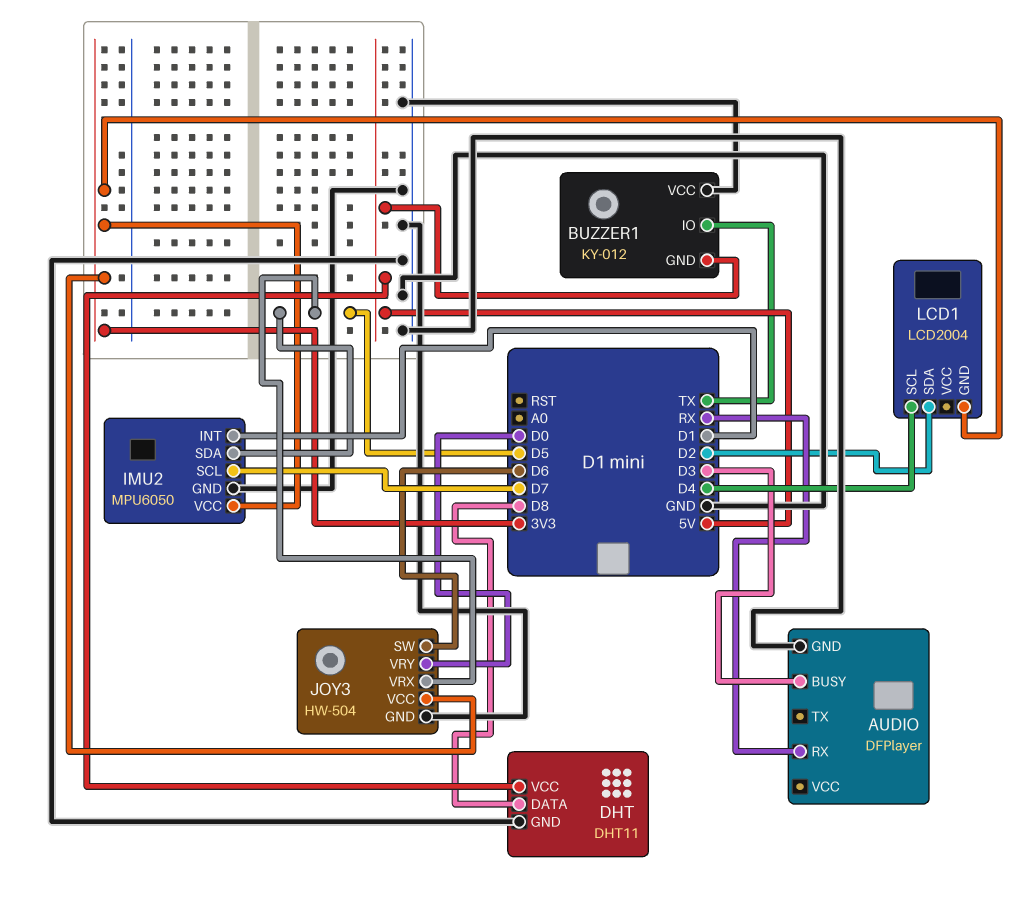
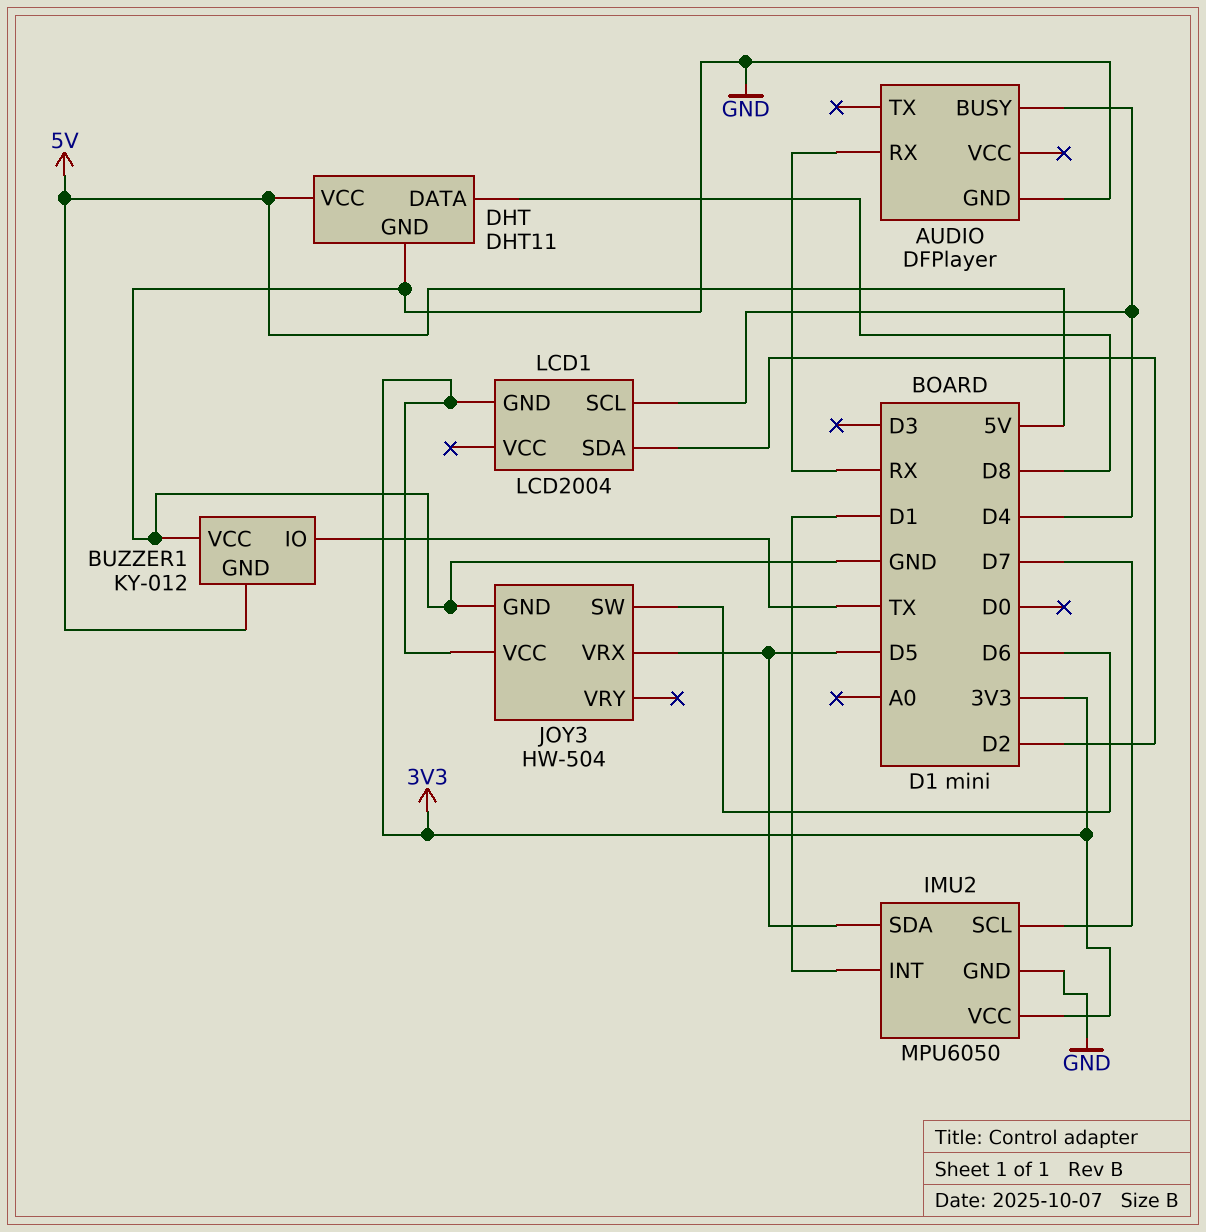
AUDIO pin BUSY: D3 -> D4
JOY3 pin VRY: D0 -> none

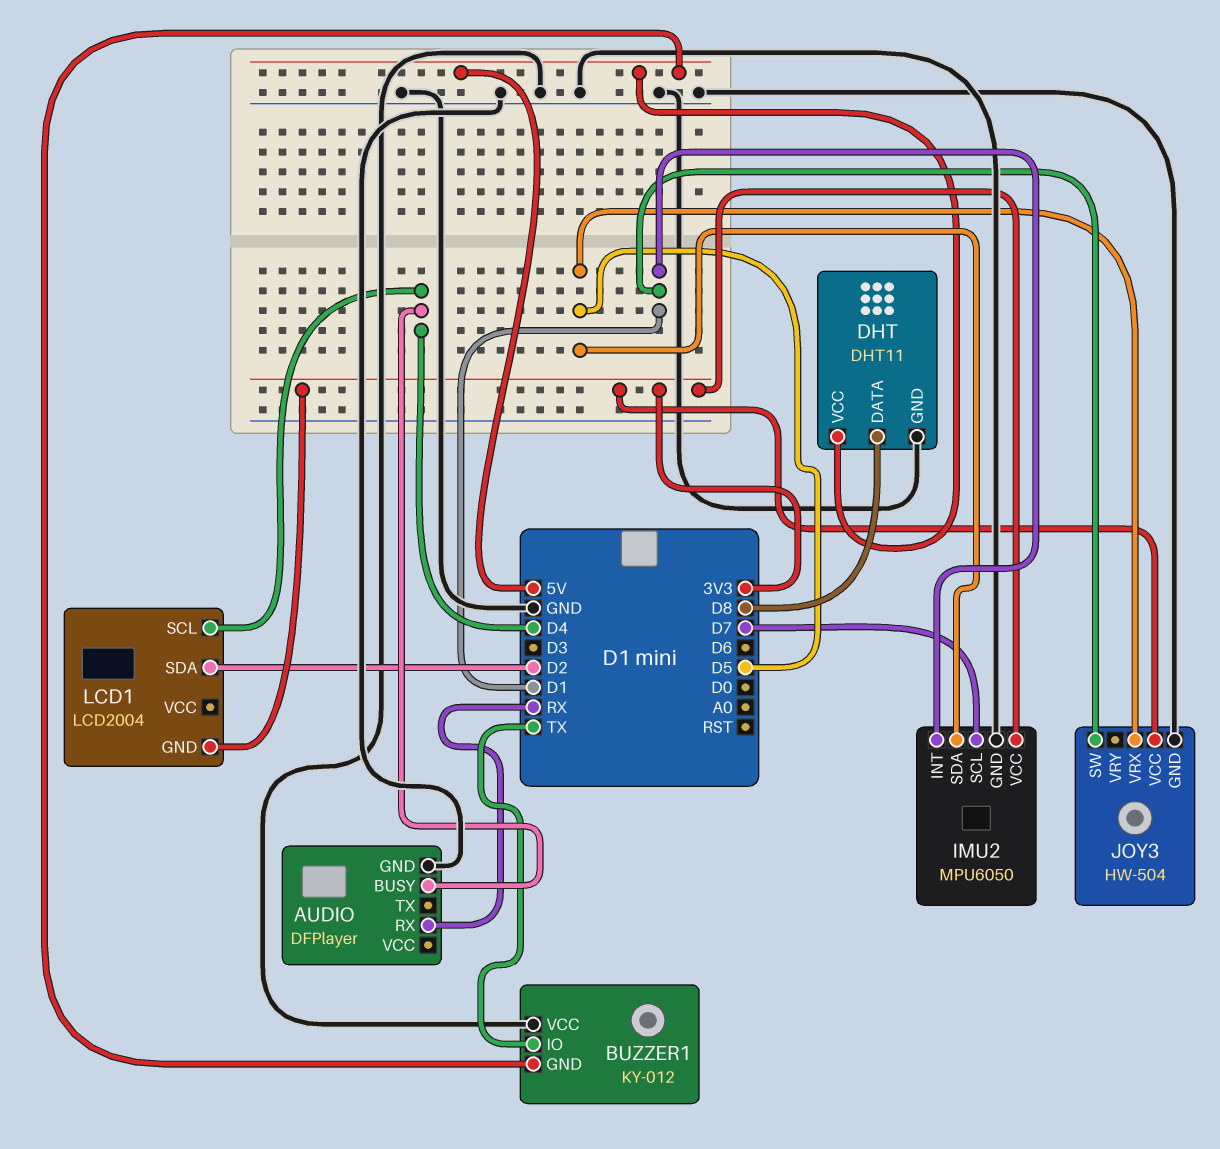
JOY3 pin SW: D6 -> D1

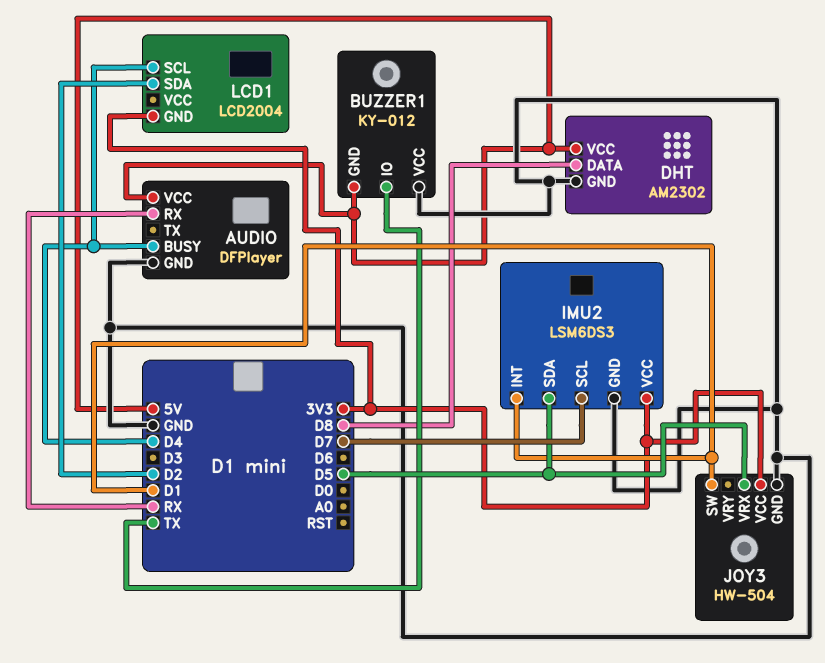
AUDIO pin VCC: none -> 5V
DHT: DHT11 -> AM2302
IMU2: MPU6050 -> LSM6DS3

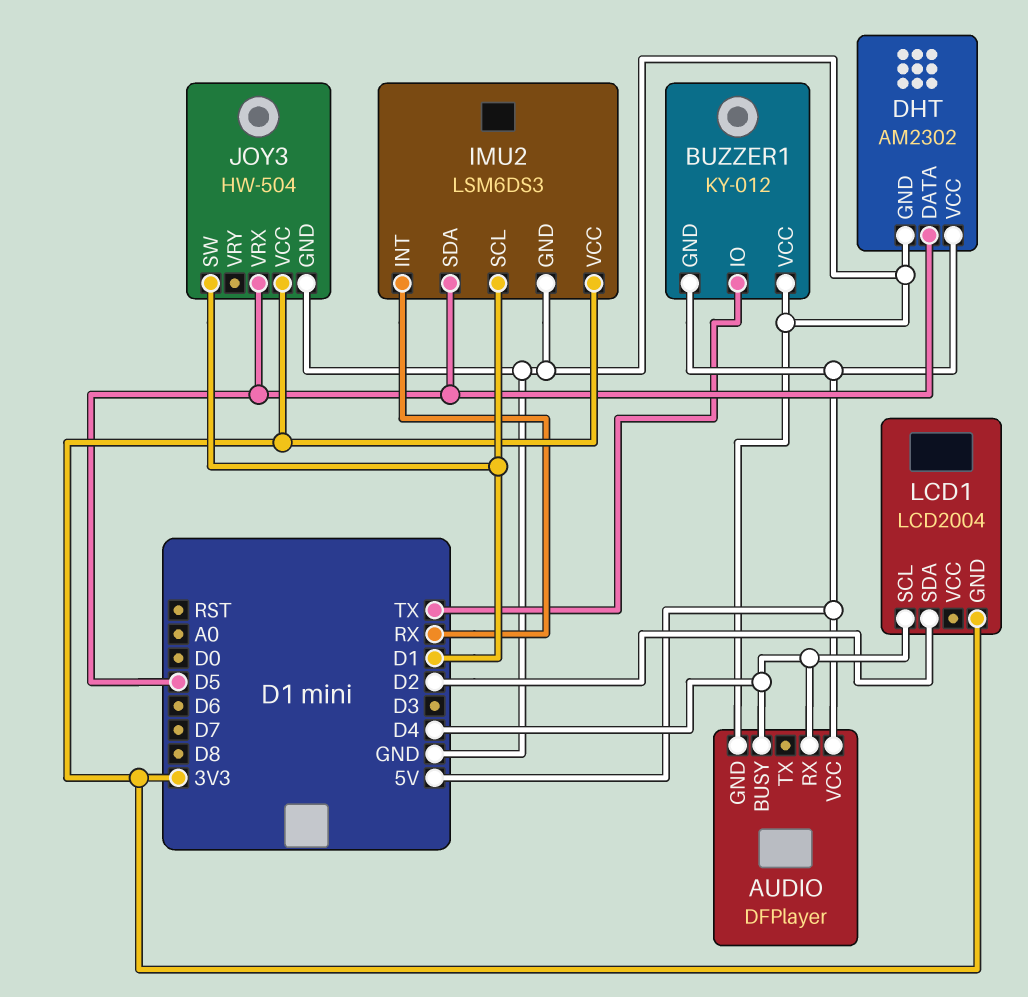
AUDIO pin RX: RX -> D4
DHT pin DATA: D8 -> D5
IMU2 pin INT: D1 -> RX
IMU2 pin SCL: D7 -> D1

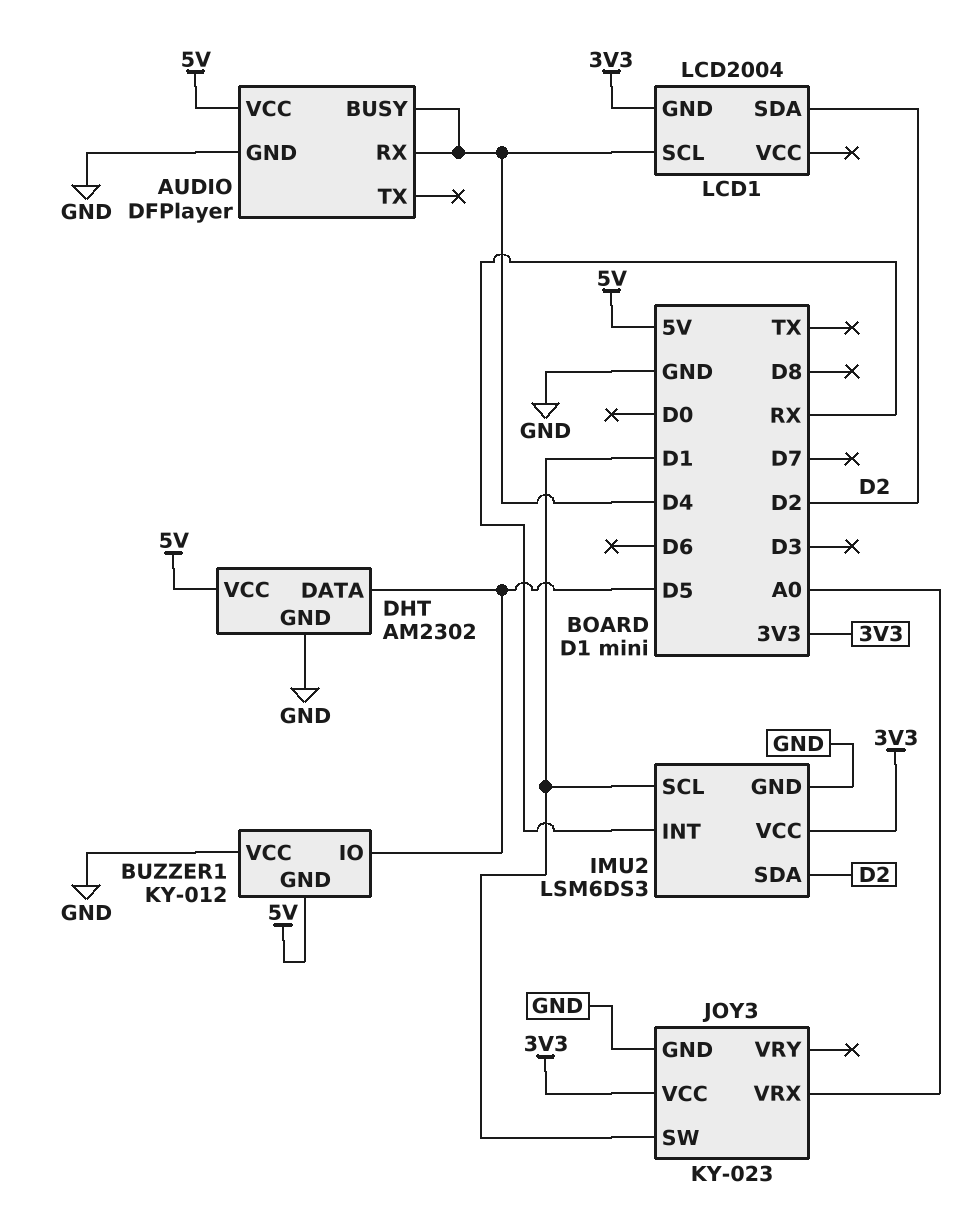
BUZZER1 pin IO: TX -> D5
IMU2 pin SDA: D5 -> D2
JOY3: HW-504 -> KY-023
JOY3 pin VRX: D5 -> A0

